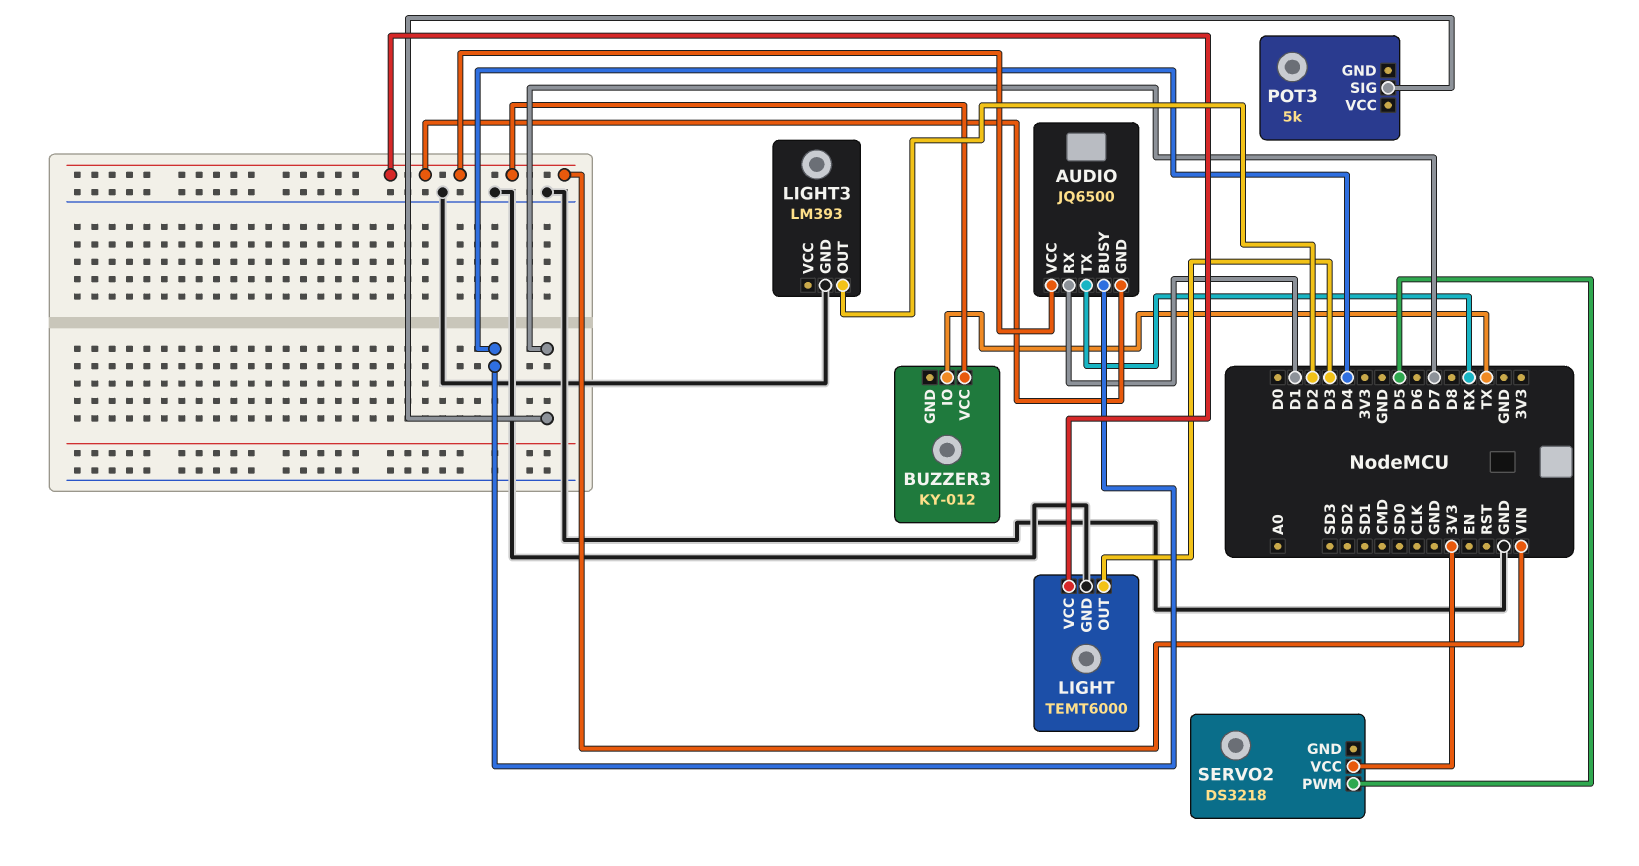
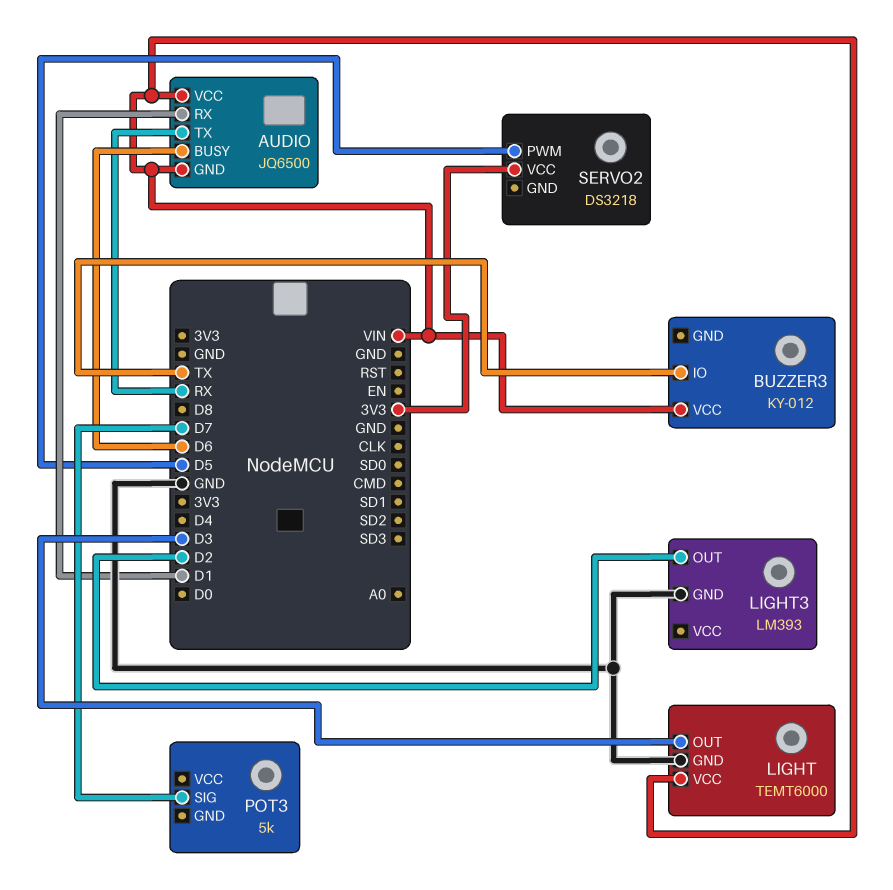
AUDIO pin BUSY: D4 -> D6

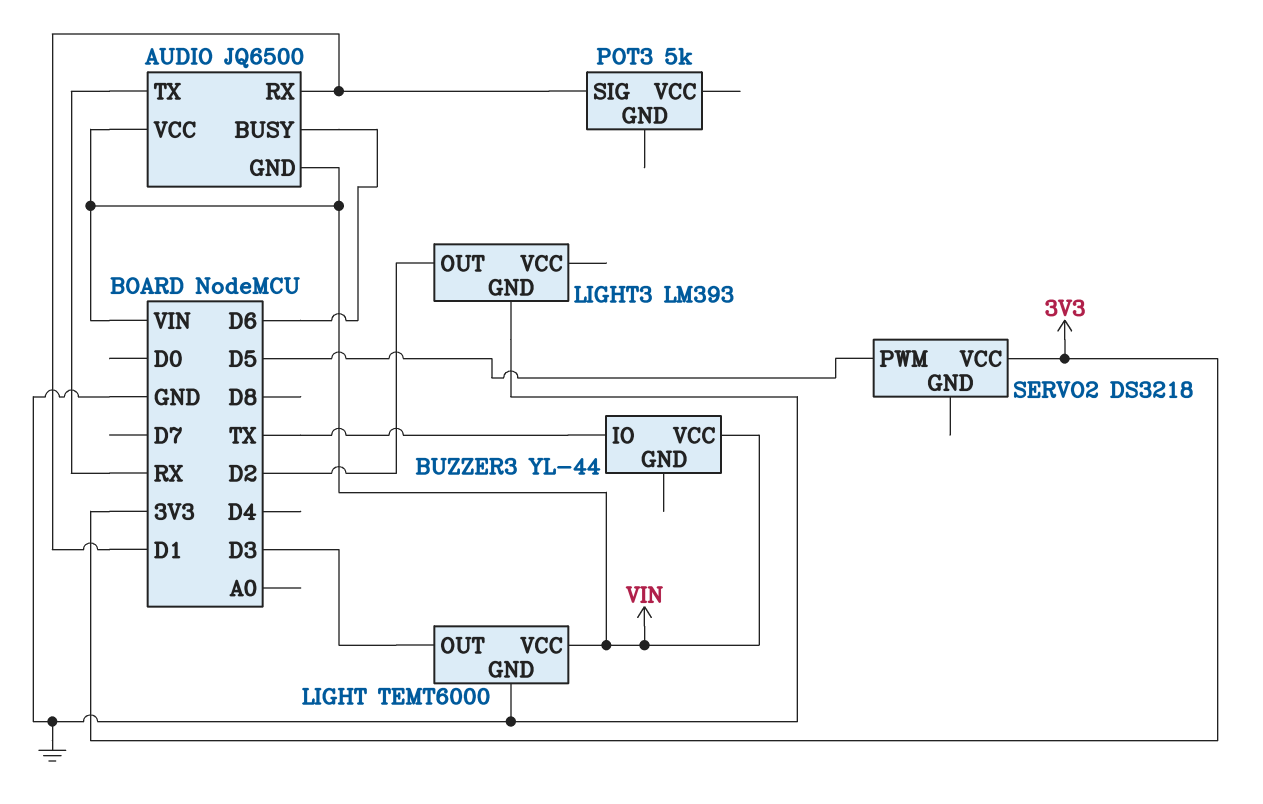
BUZZER3: KY-012 -> YL-44
POT3 pin SIG: D7 -> D1

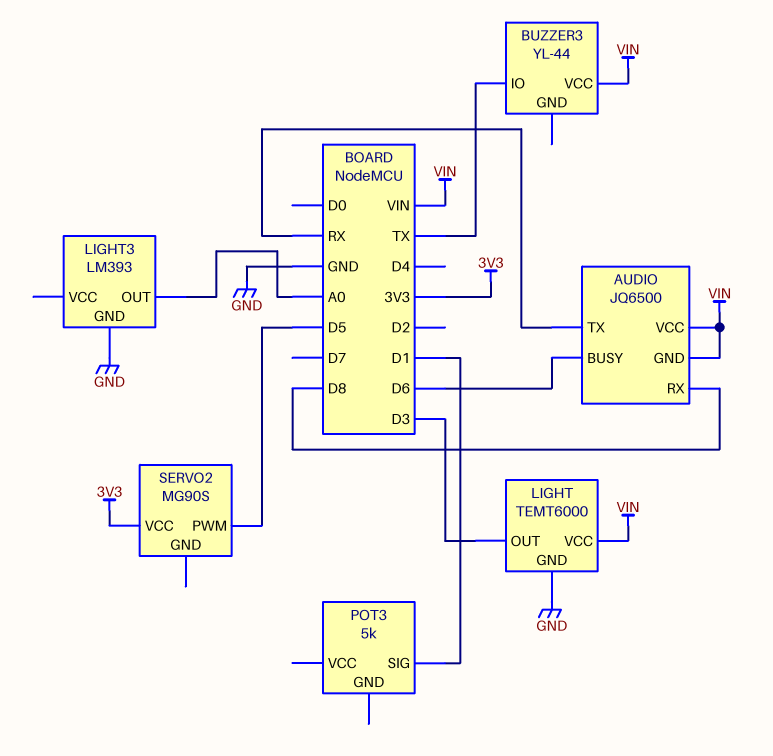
AUDIO pin RX: D1 -> D8
LIGHT3 pin OUT: D2 -> A0
SERVO2: DS3218 -> MG90S

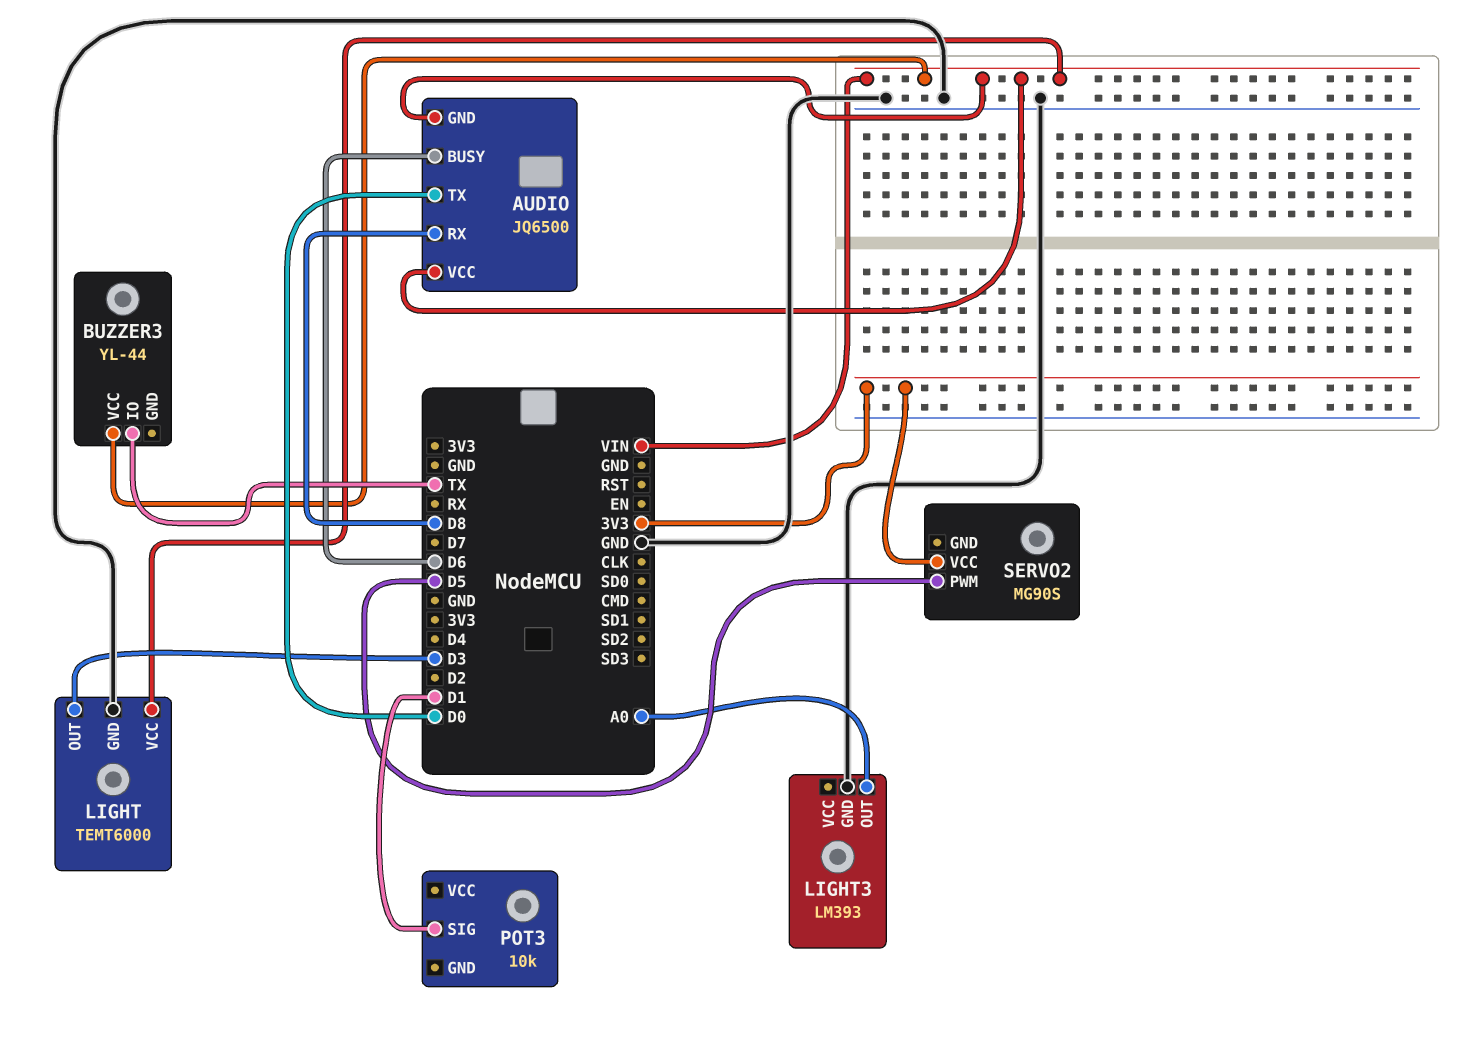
AUDIO pin TX: RX -> D0
POT3: 5k -> 10k

